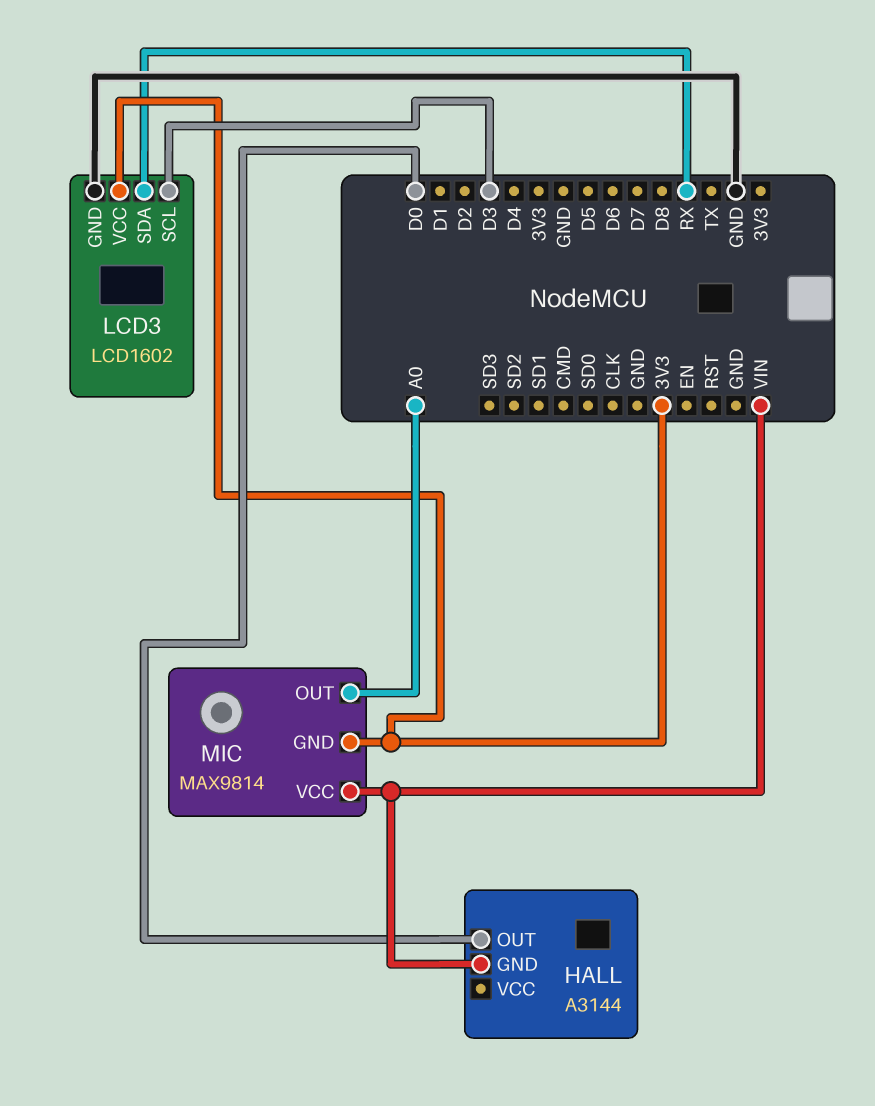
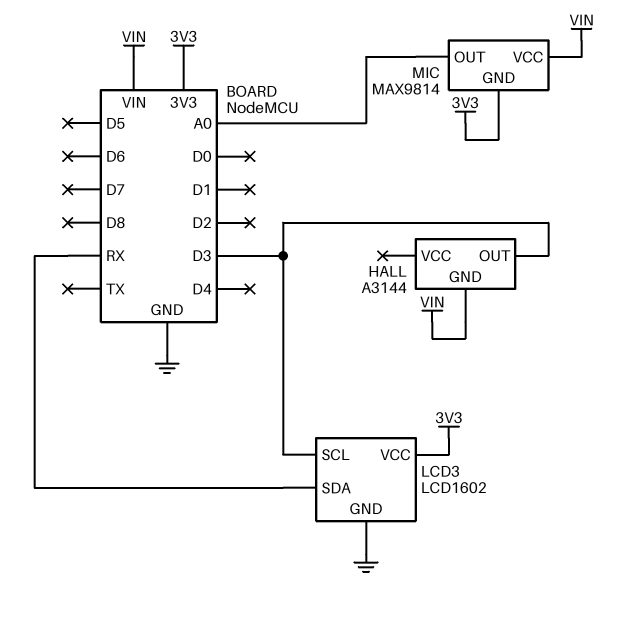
HALL pin OUT: D0 -> D3

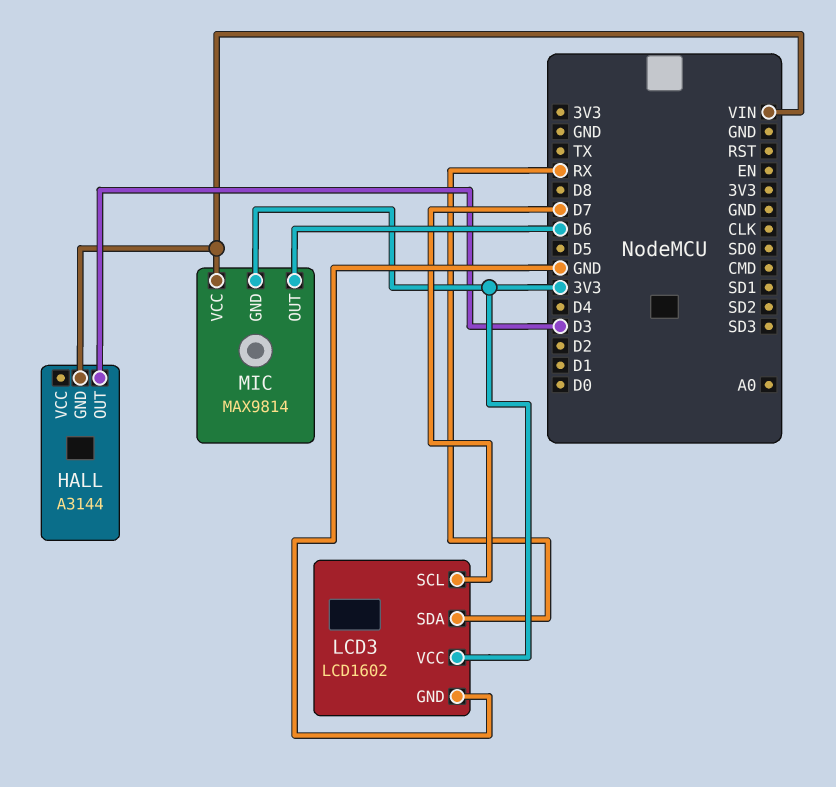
LCD3 pin SCL: D3 -> D7
MIC pin OUT: A0 -> D6

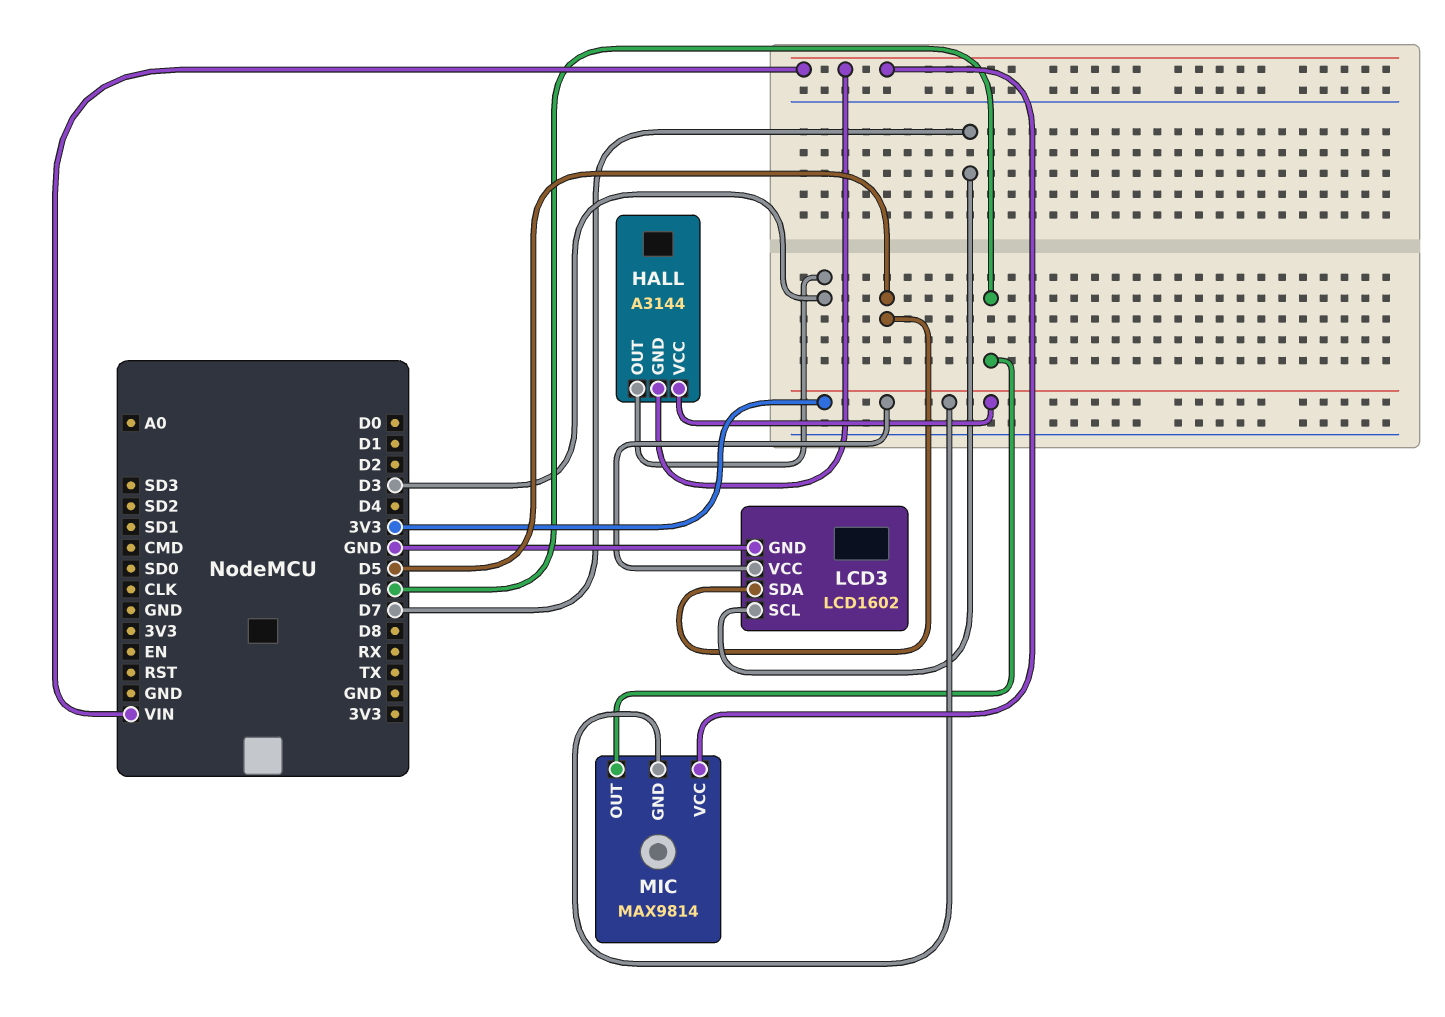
HALL pin VCC: none -> 3V3
LCD3 pin SDA: RX -> D5

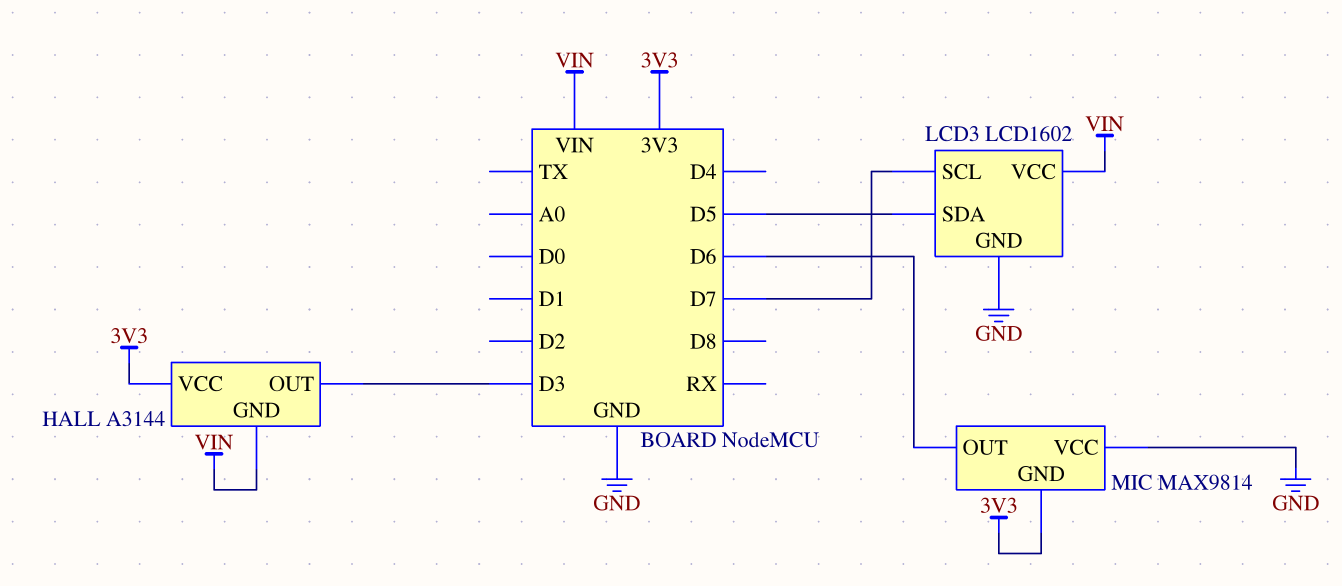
LCD3 pin VCC: 3V3 -> VIN
MIC pin VCC: VIN -> GND

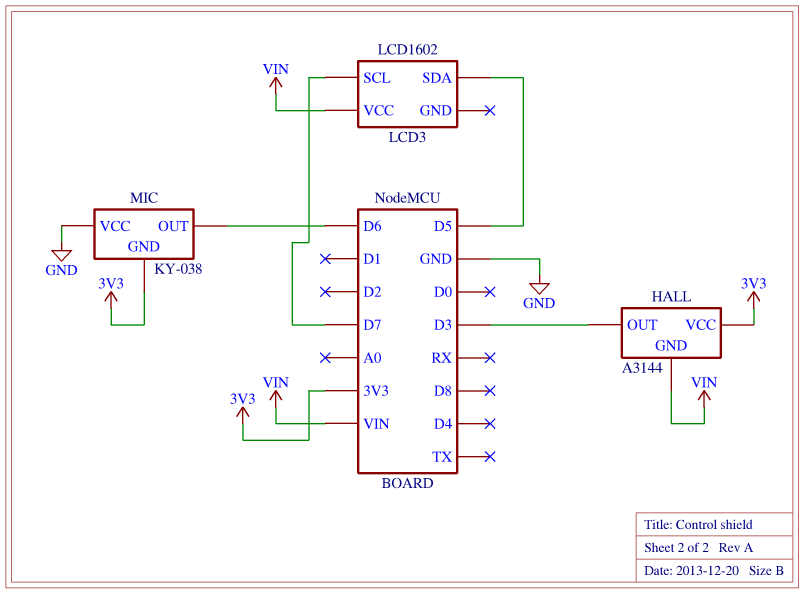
LCD3 pin GND: GND -> none
MIC: MAX9814 -> KY-038

